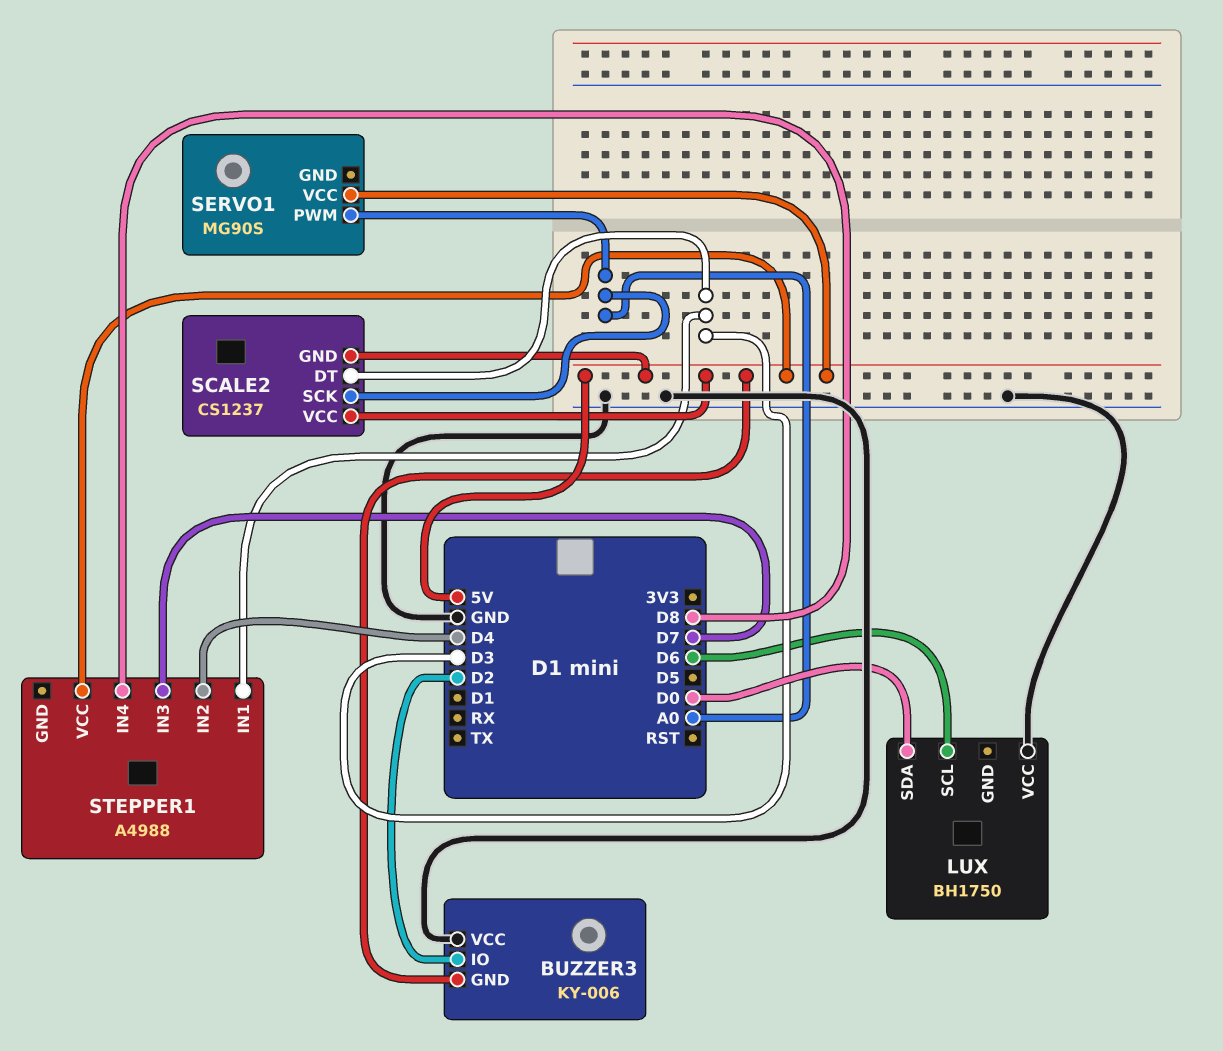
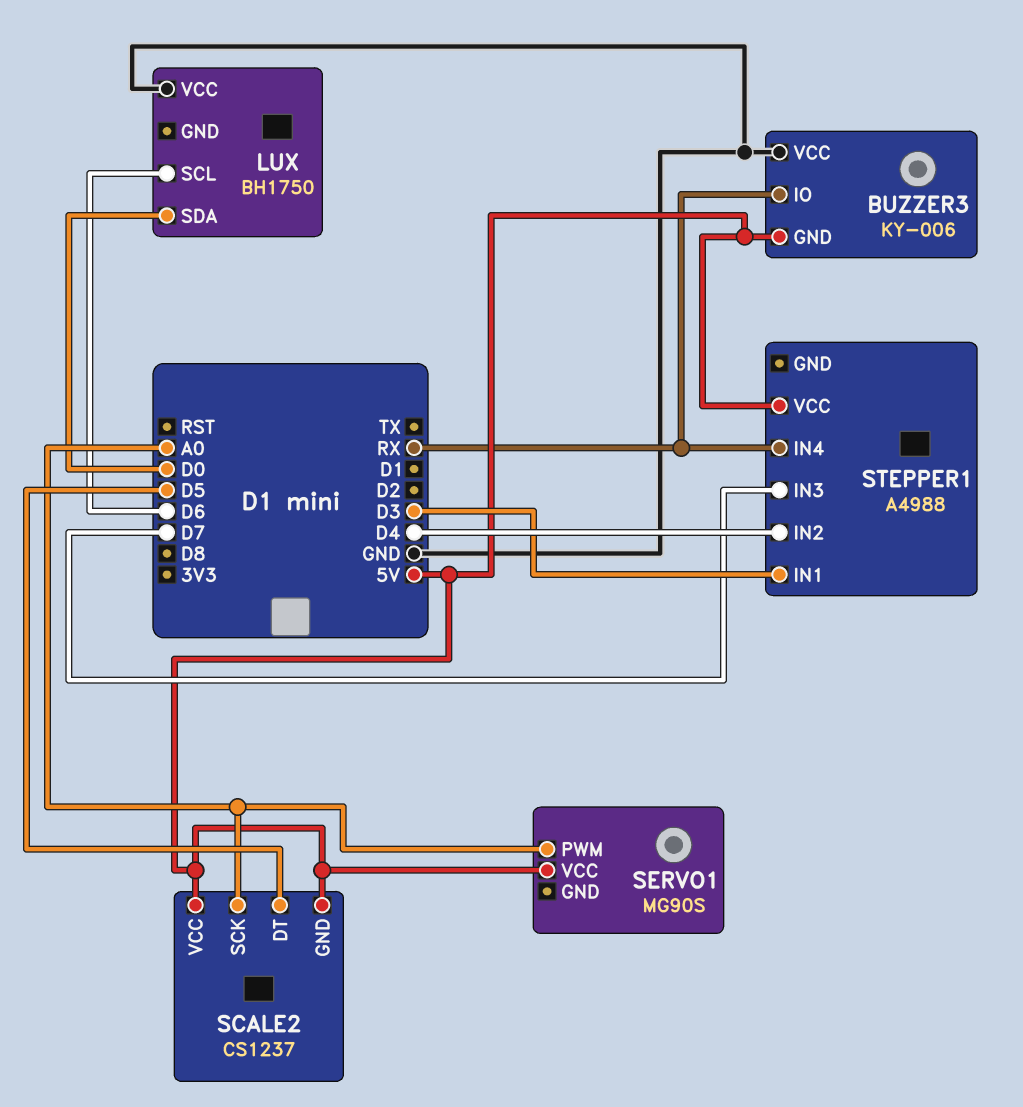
BUZZER3 pin IO: D2 -> RX
SCALE2 pin DT: D3 -> D5
STEPPER1 pin IN4: D8 -> RX

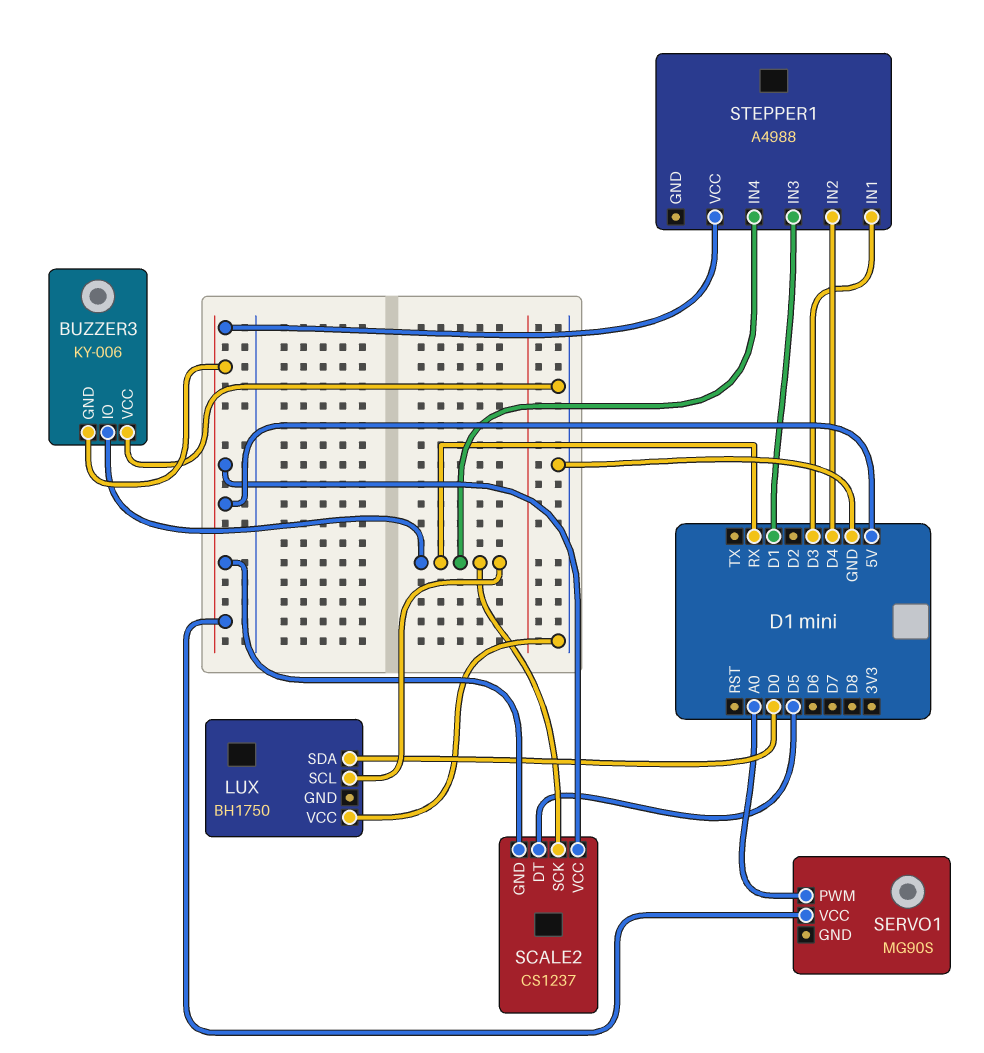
LUX pin SCL: D6 -> RX
SCALE2 pin SCK: A0 -> RX
STEPPER1 pin IN3: D7 -> D1

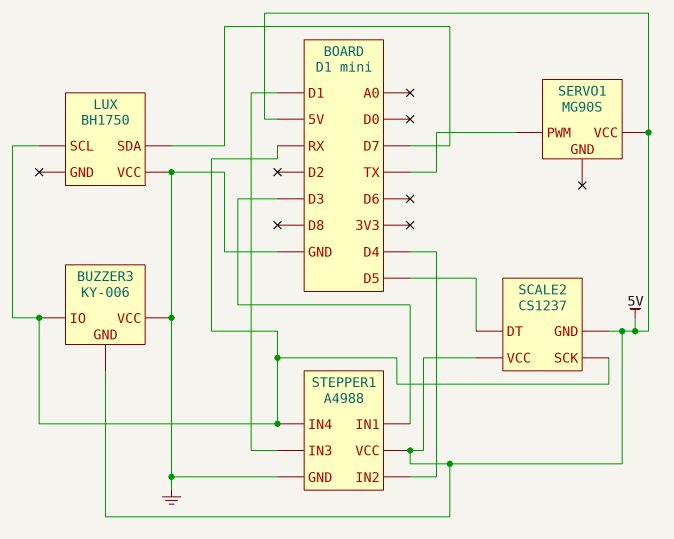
LUX pin SDA: D0 -> D7
SERVO1 pin PWM: A0 -> TX
STEPPER1 pin GND: none -> GND

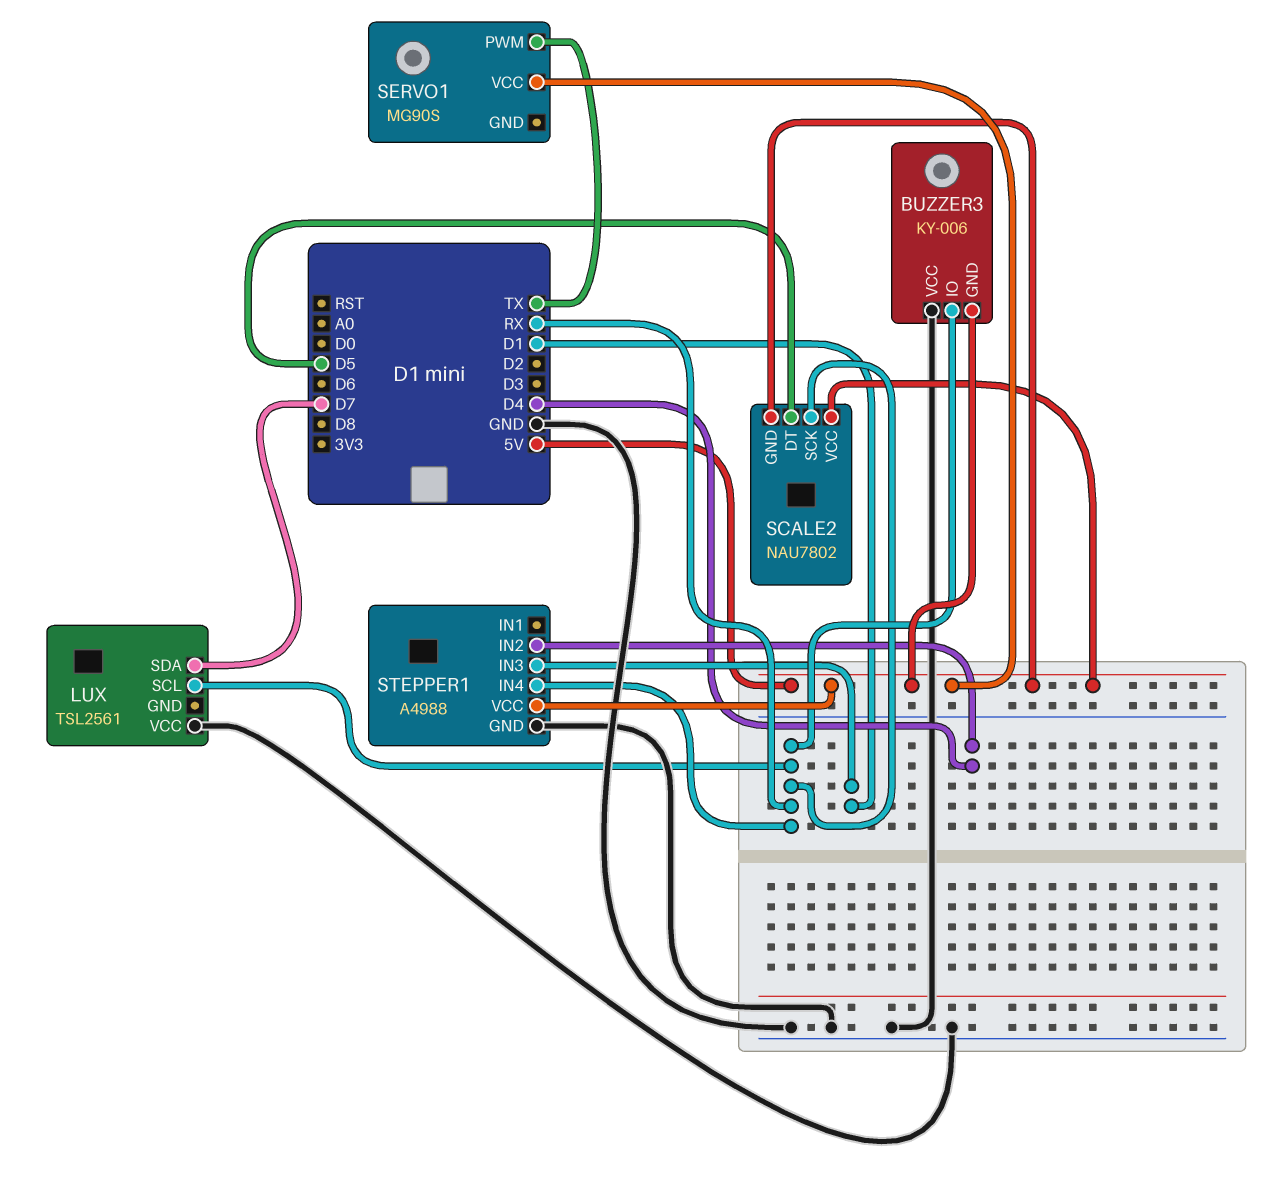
LUX: BH1750 -> TSL2561
SCALE2: CS1237 -> NAU7802
STEPPER1 pin IN1: D3 -> none

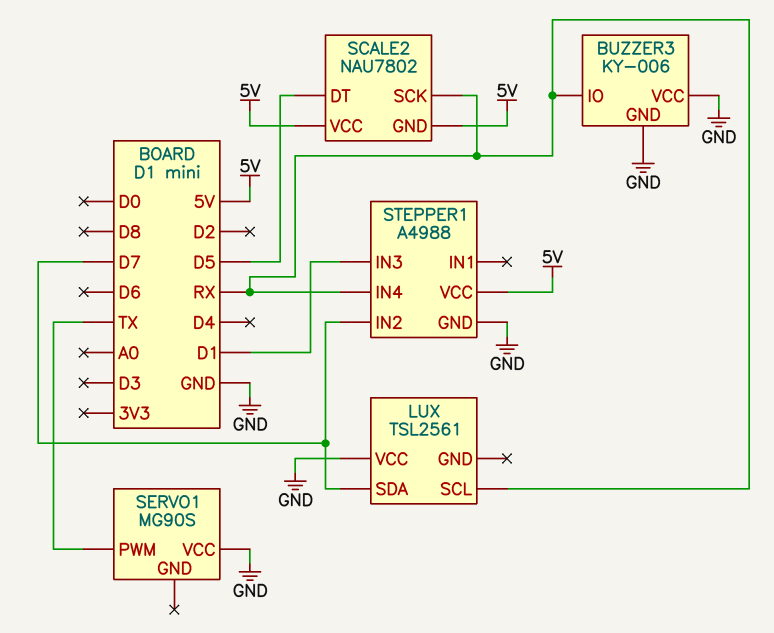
BUZZER3 pin GND: 5V -> GND
SERVO1 pin VCC: 5V -> GND
STEPPER1 pin IN2: D4 -> D7

